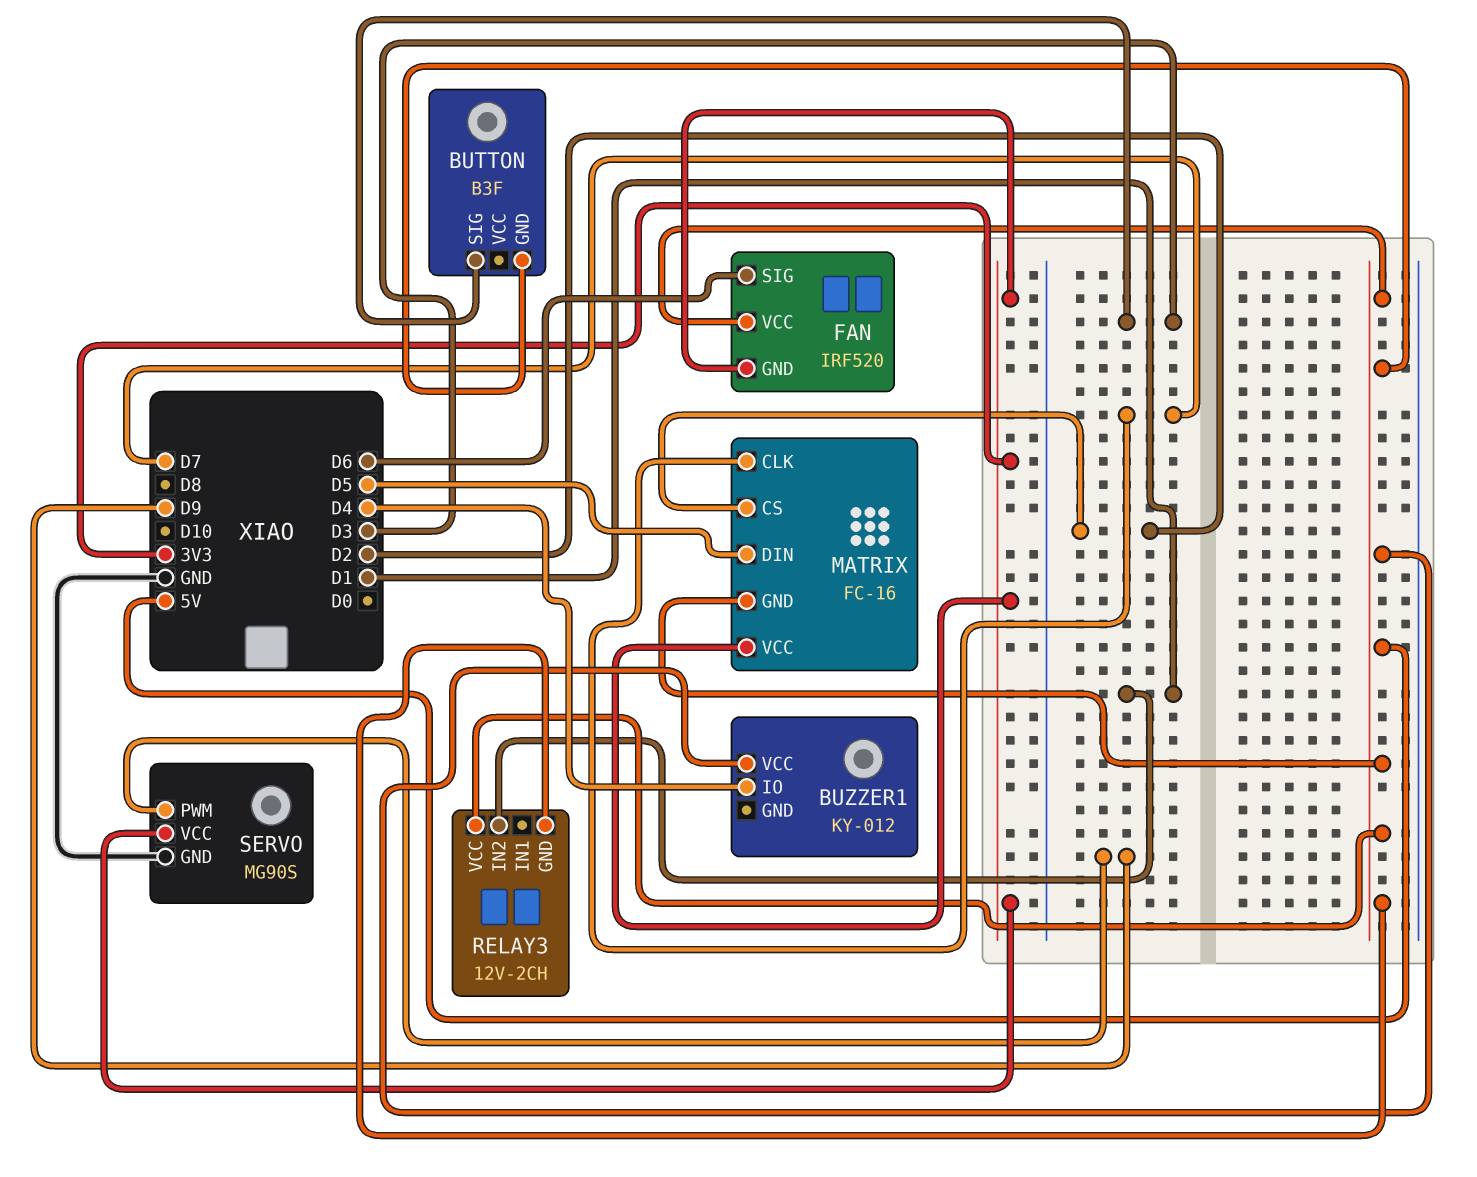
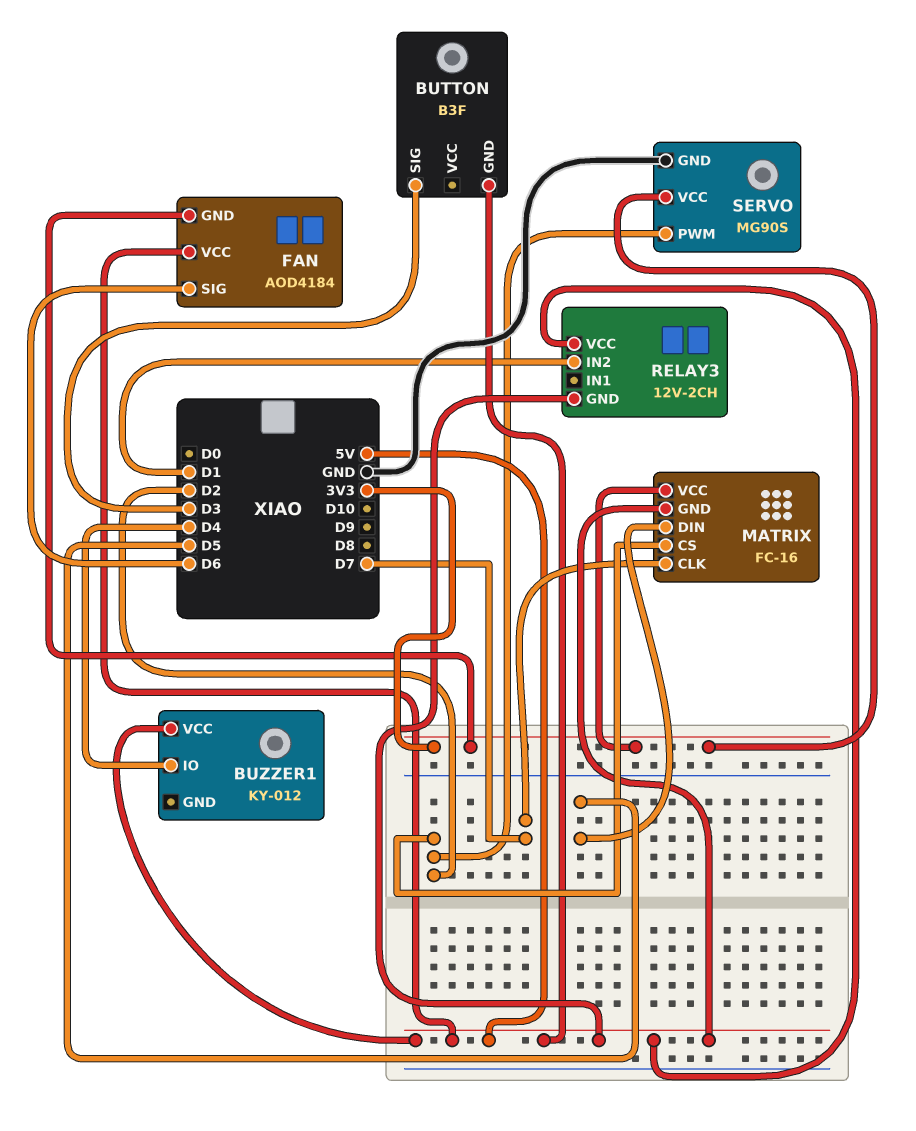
FAN: IRF520 -> AOD4184
SERVO pin PWM: D9 -> D2

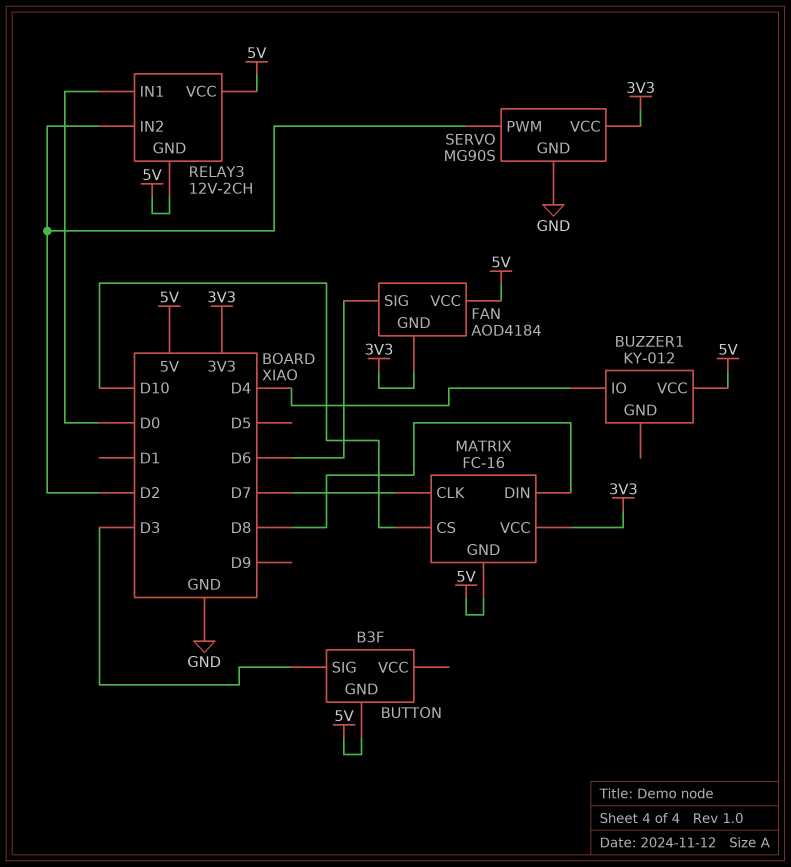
MATRIX pin CS: D2 -> D10
MATRIX pin DIN: D5 -> D8
RELAY3 pin IN1: none -> D0
RELAY3 pin IN2: D1 -> D2

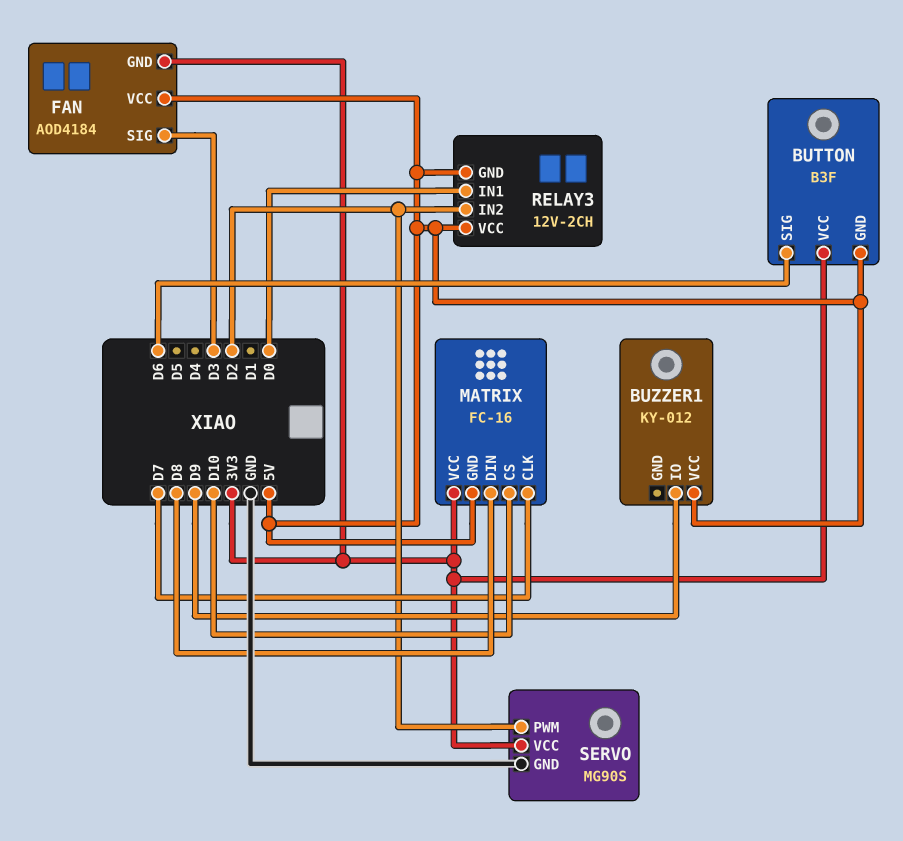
BUTTON pin SIG: D3 -> D6
BUTTON pin VCC: none -> 3V3
BUZZER1 pin IO: D4 -> D9
FAN pin SIG: D6 -> D3

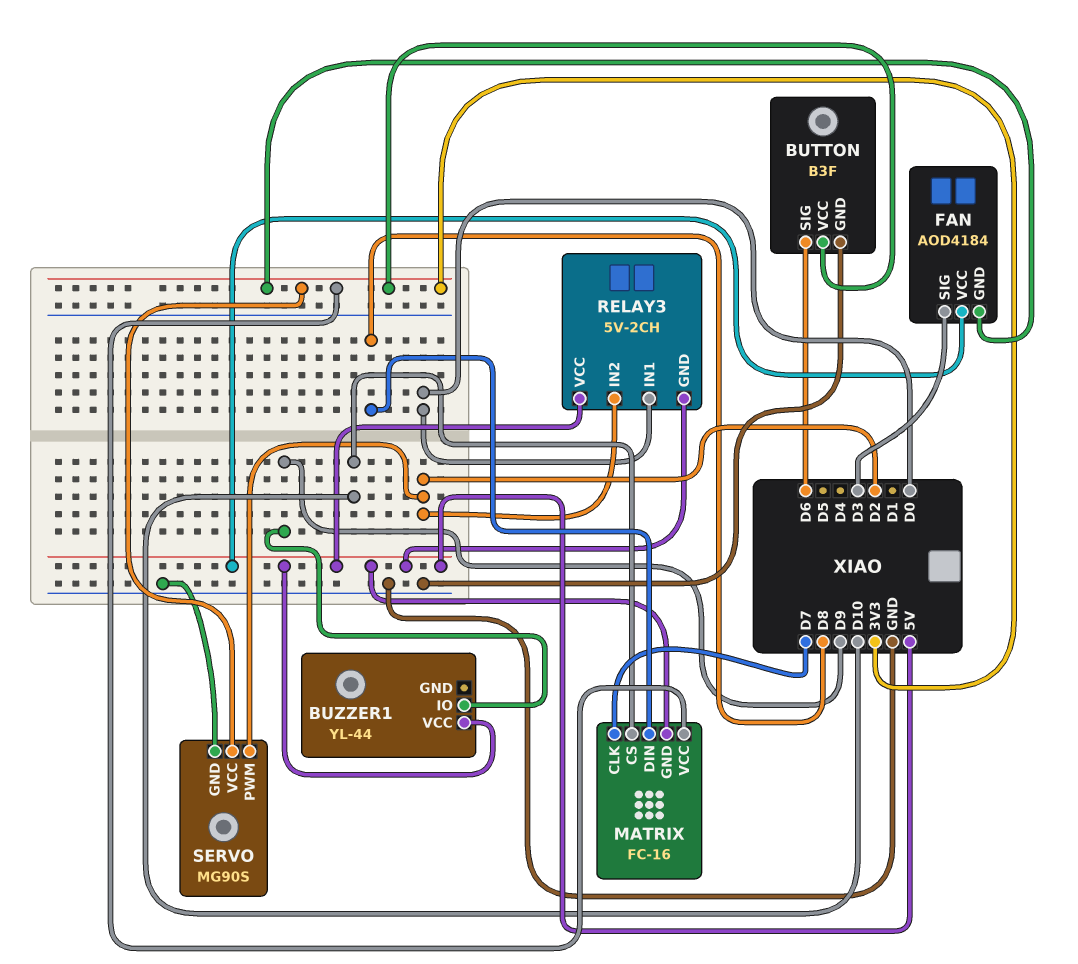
BUTTON pin GND: 5V -> GND
BUZZER1: KY-012 -> YL-44
RELAY3: 12V-2CH -> 5V-2CH

